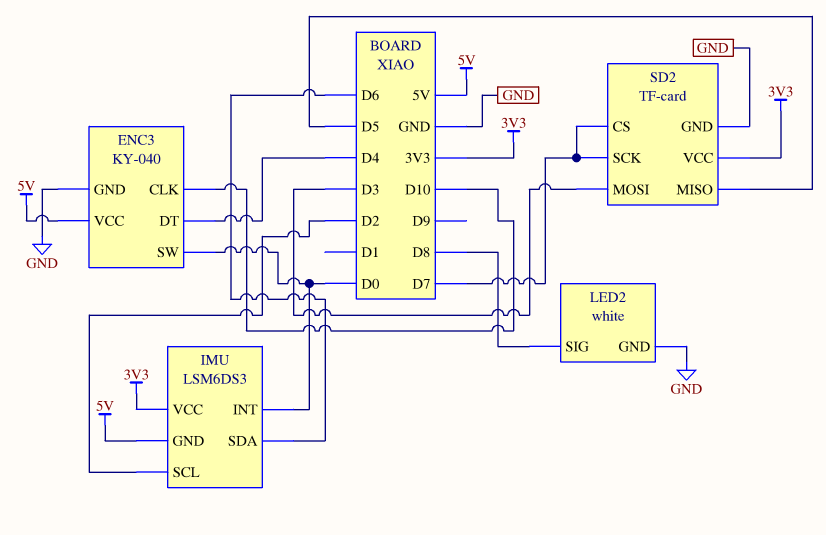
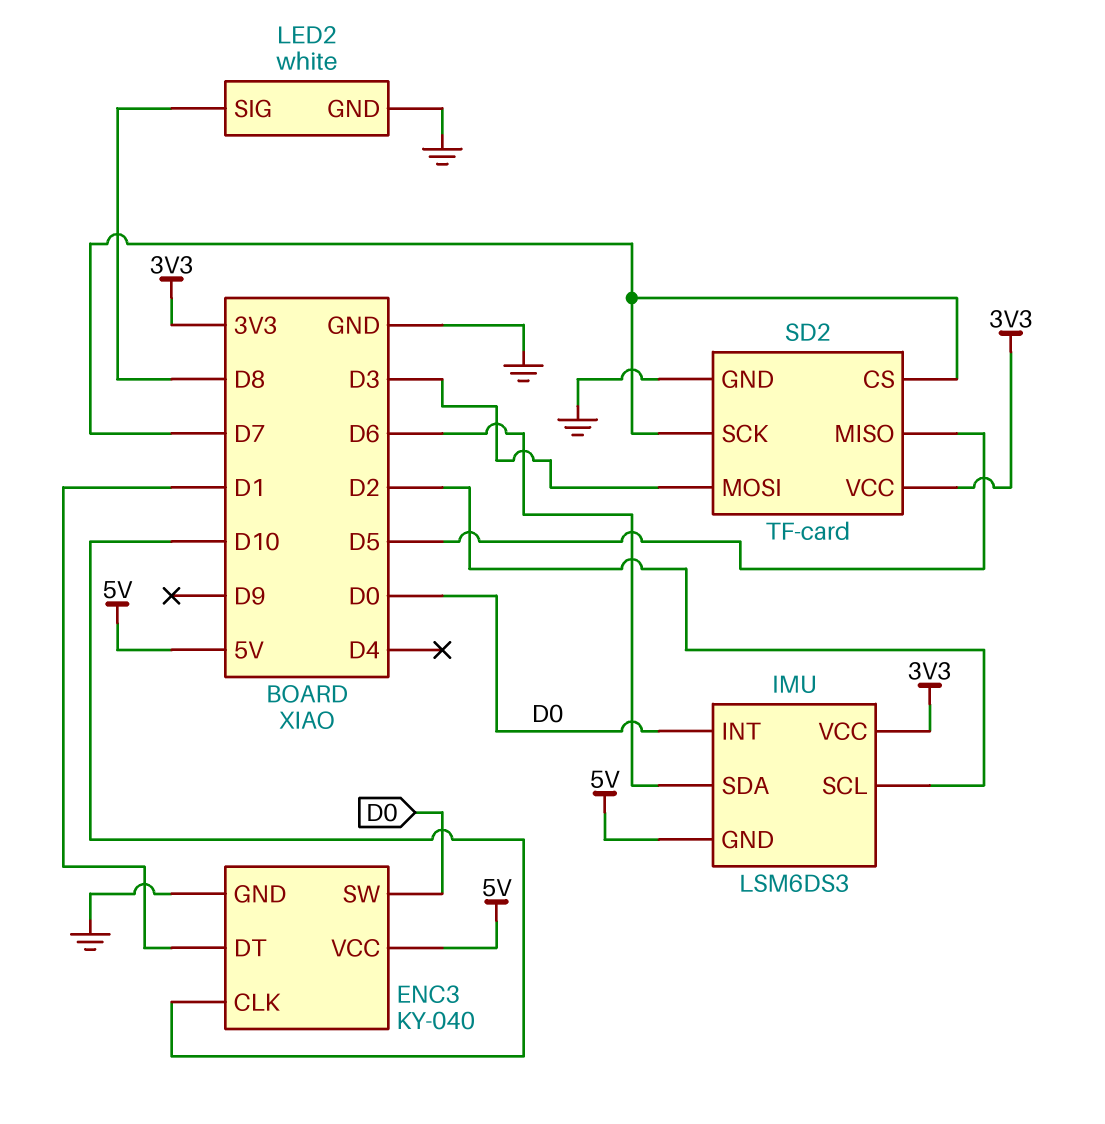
ENC3 pin DT: D4 -> D1

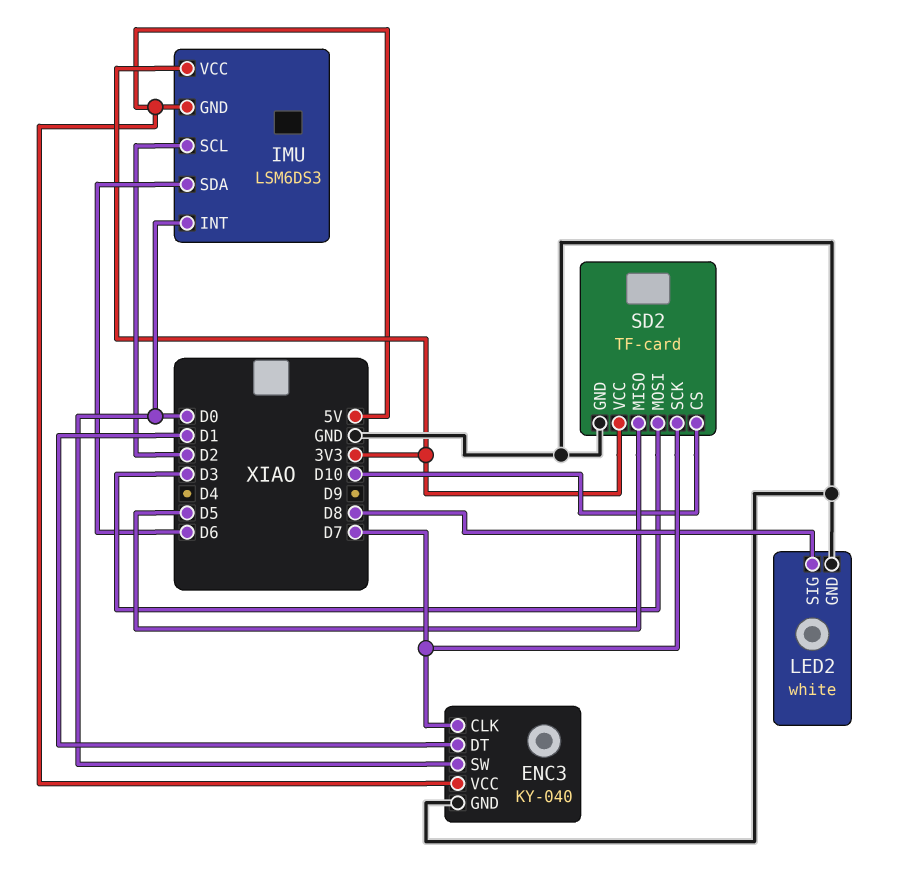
ENC3 pin CLK: D10 -> D7
SD2 pin CS: D7 -> D10

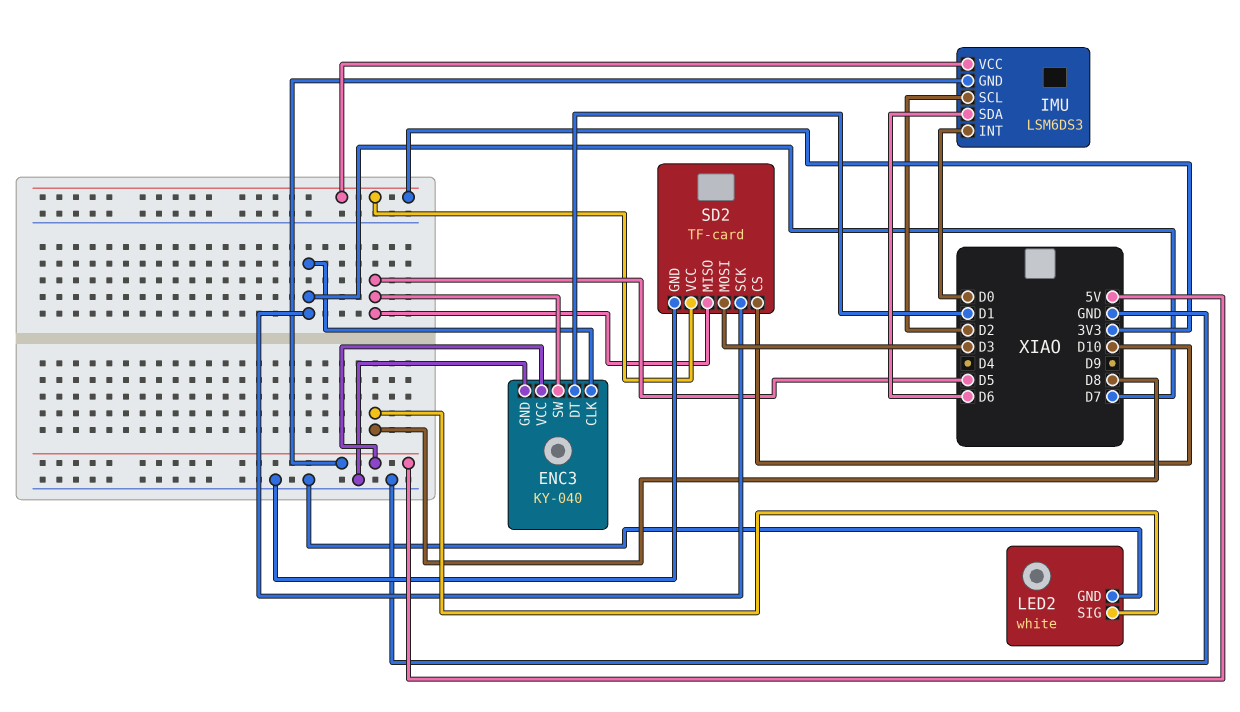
ENC3 pin SW: D0 -> D5

